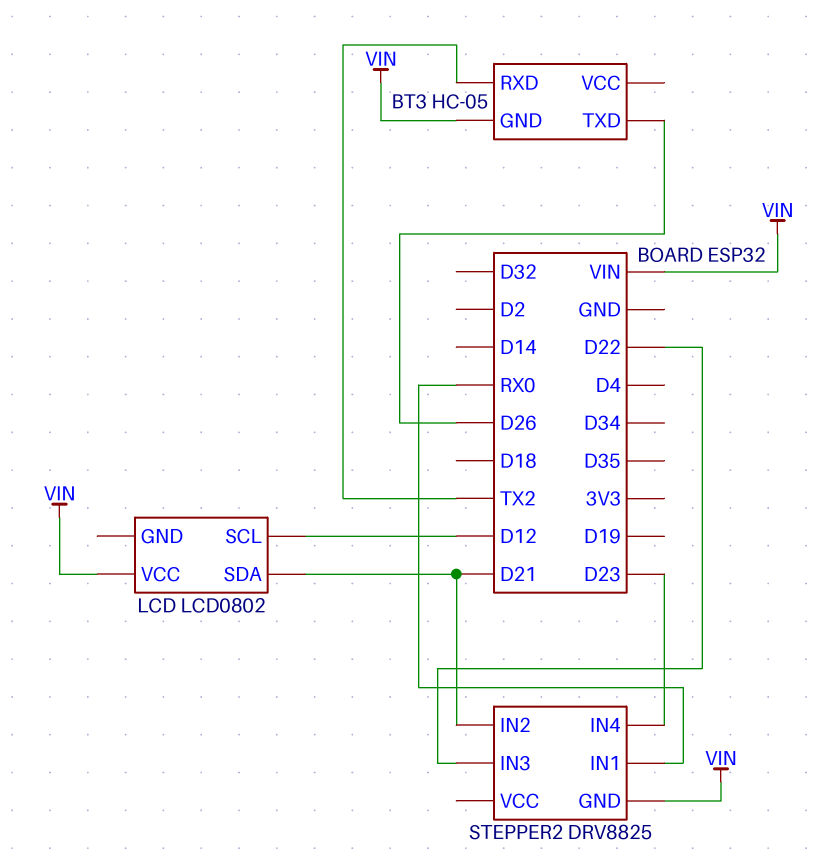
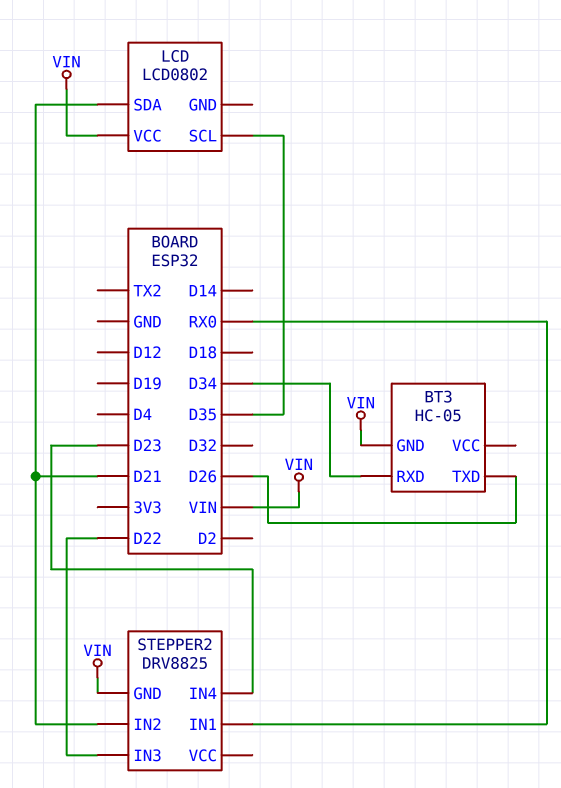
BT3 pin RXD: TX2 -> D34
LCD pin SCL: D12 -> D35

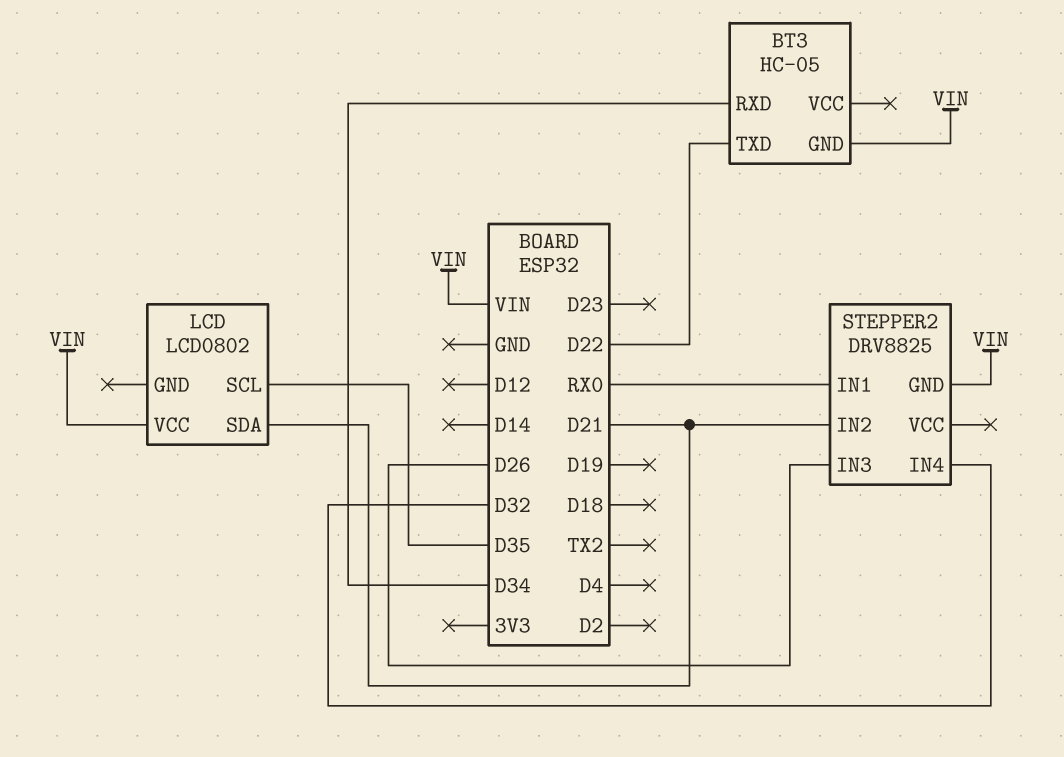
BT3 pin TXD: D26 -> D22
STEPPER2 pin IN3: D22 -> D26
STEPPER2 pin IN4: D23 -> D32

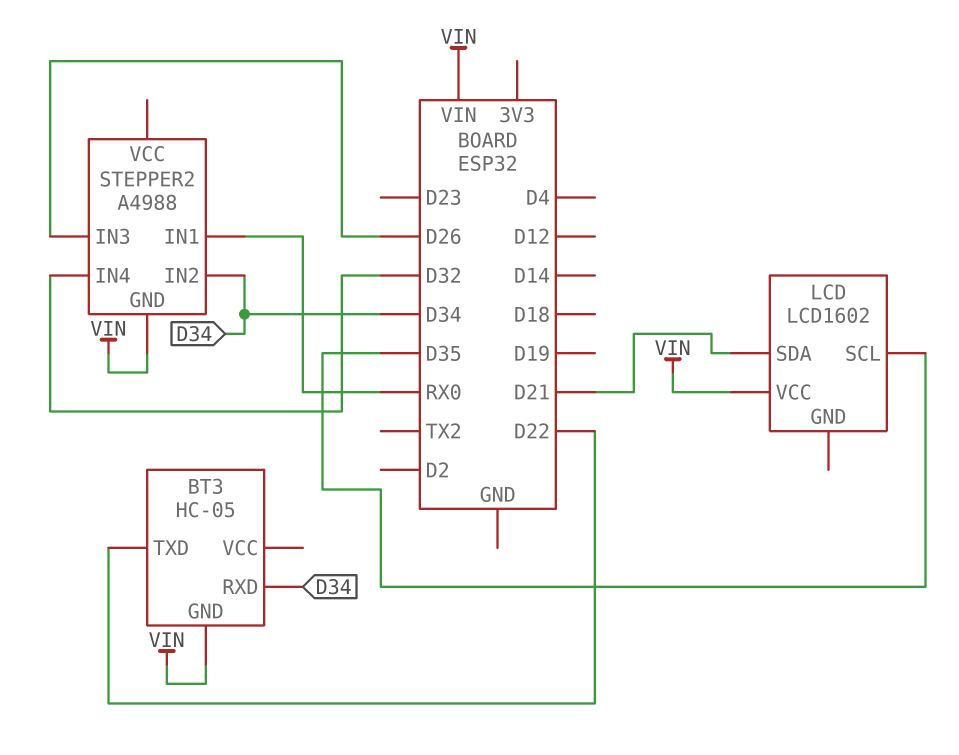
LCD: LCD0802 -> LCD1602
STEPPER2: DRV8825 -> A4988
STEPPER2 pin IN2: D21 -> D34

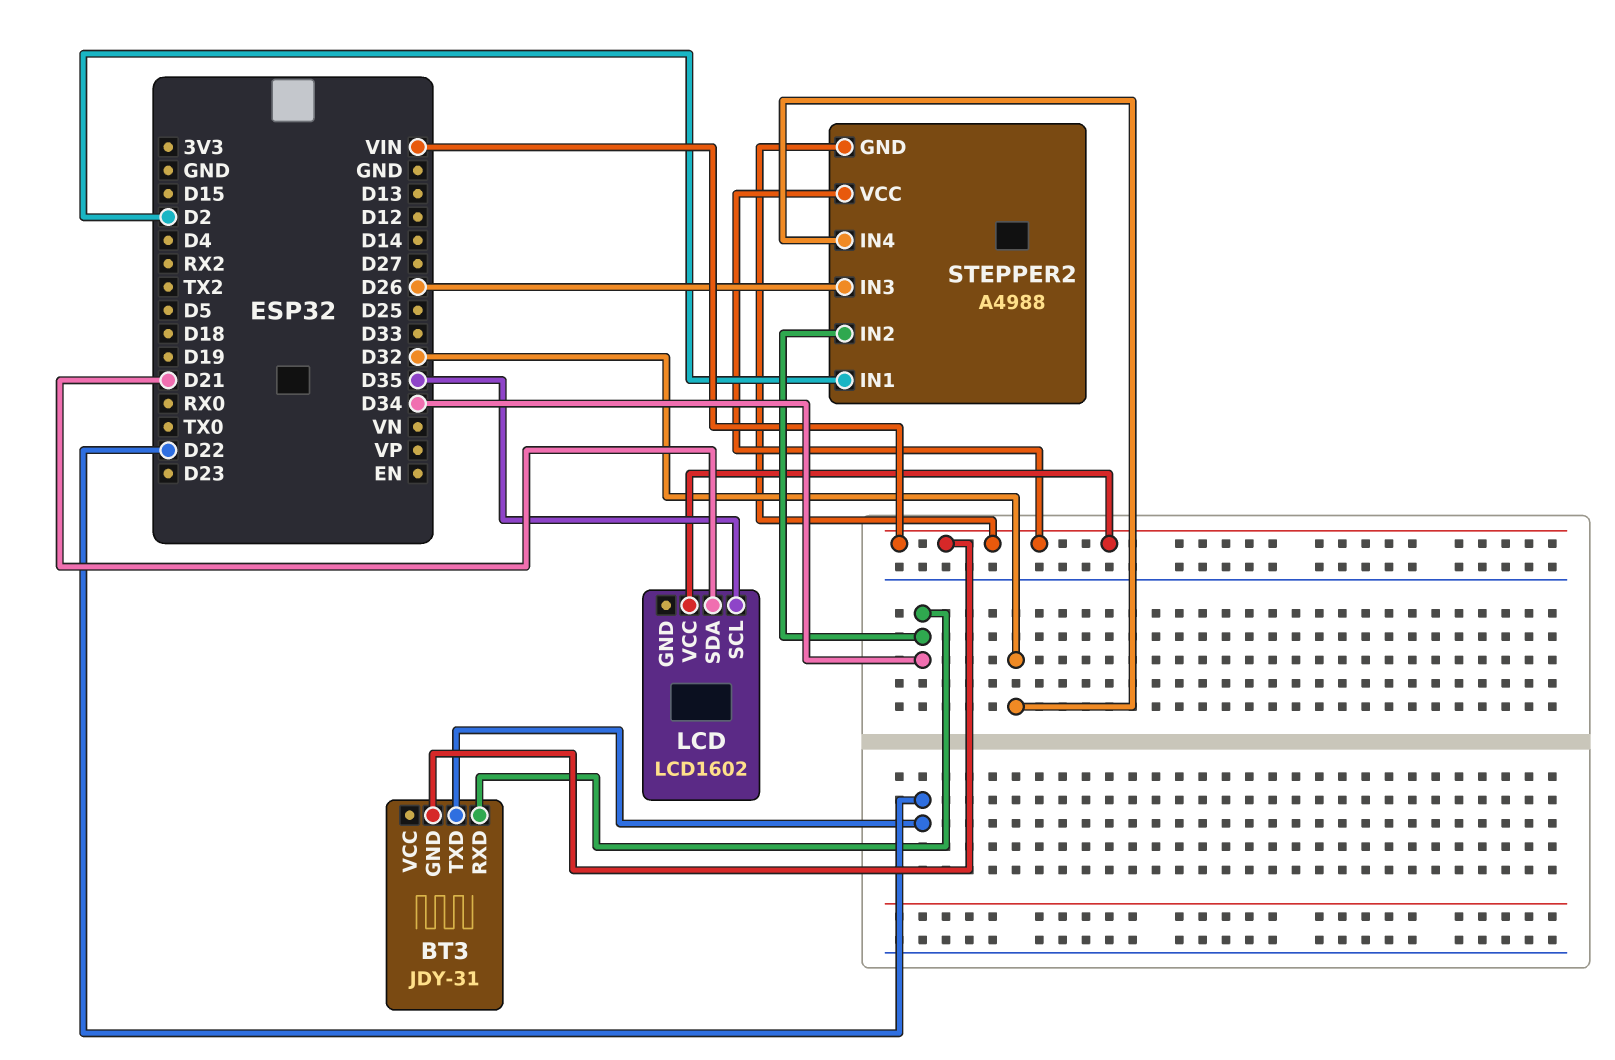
BT3: HC-05 -> JDY-31
STEPPER2 pin IN1: RX0 -> D2
STEPPER2 pin VCC: none -> VIN

